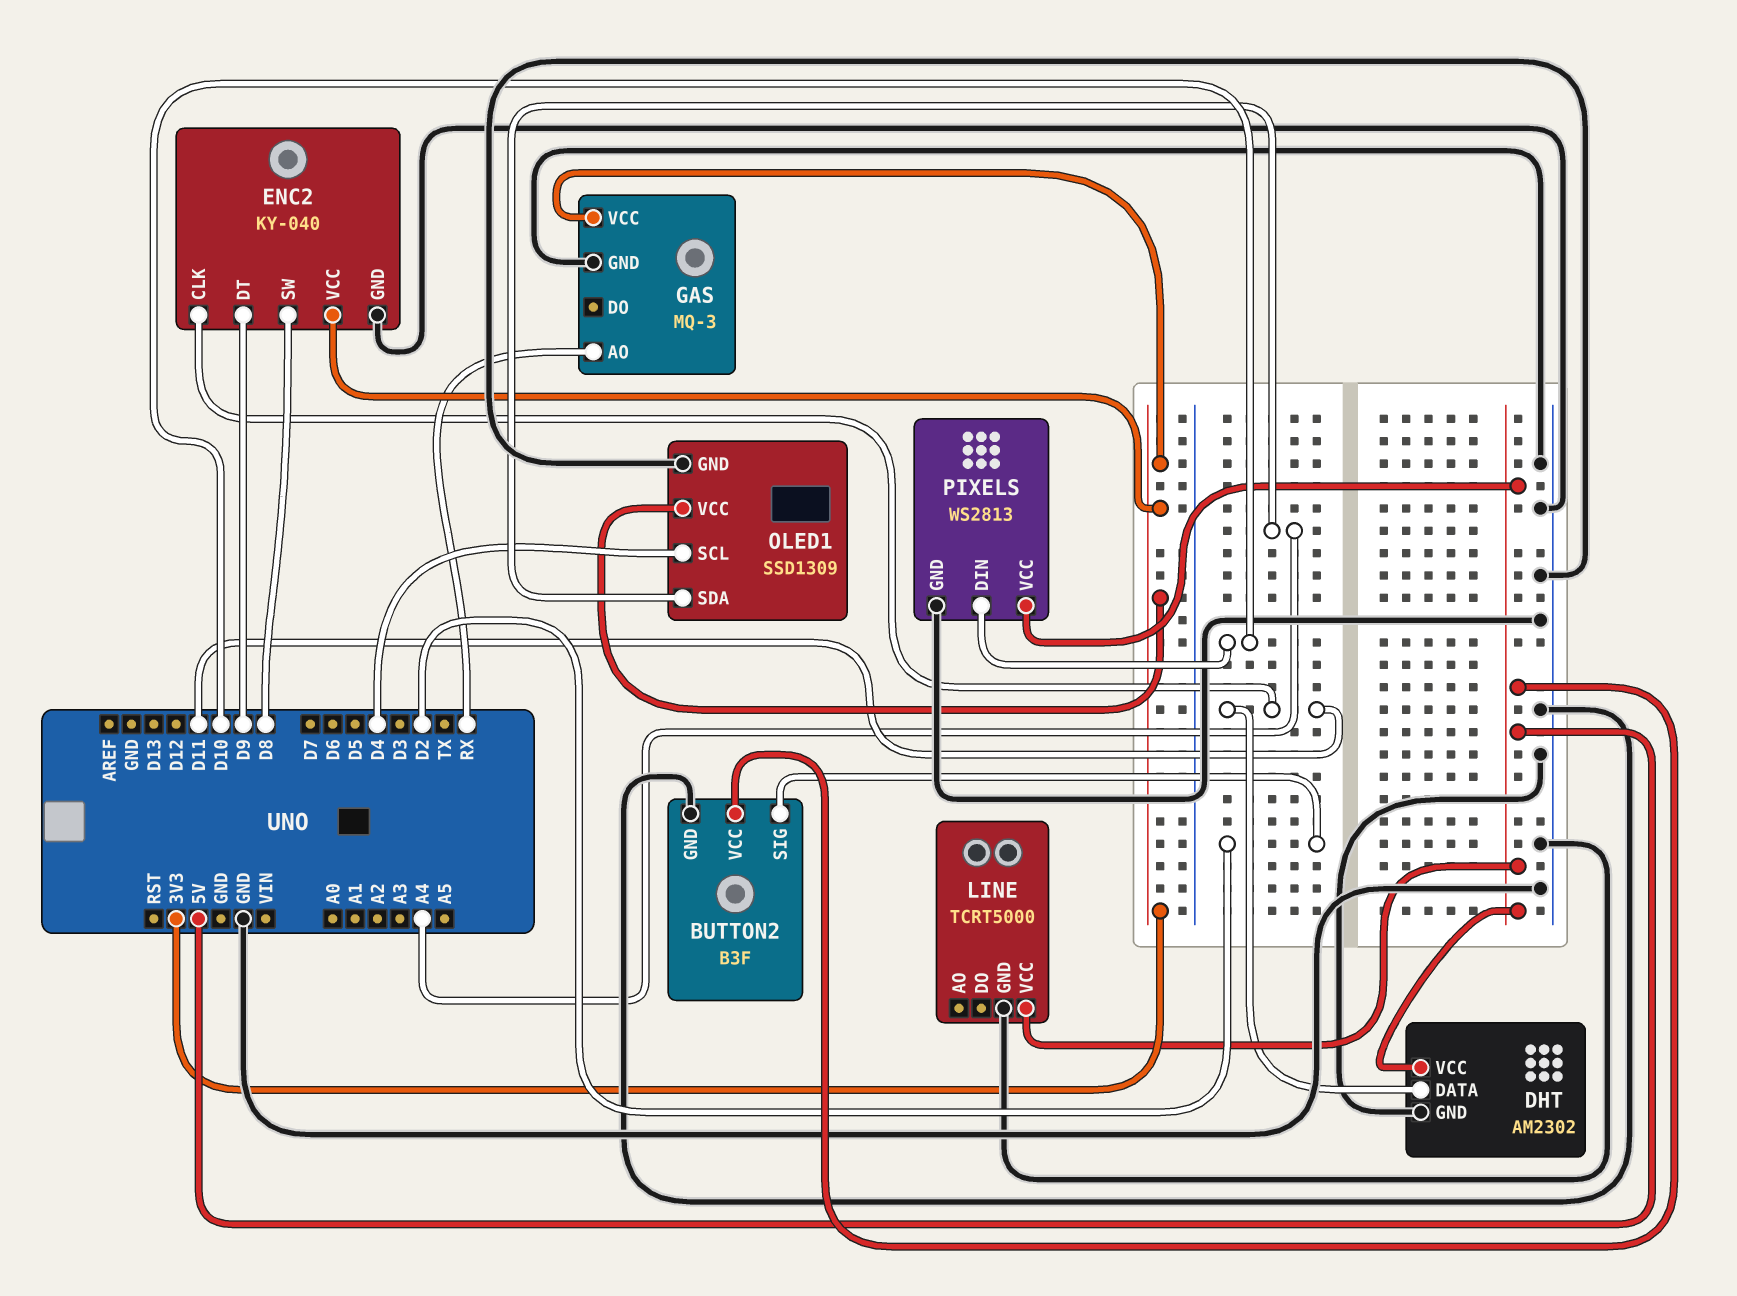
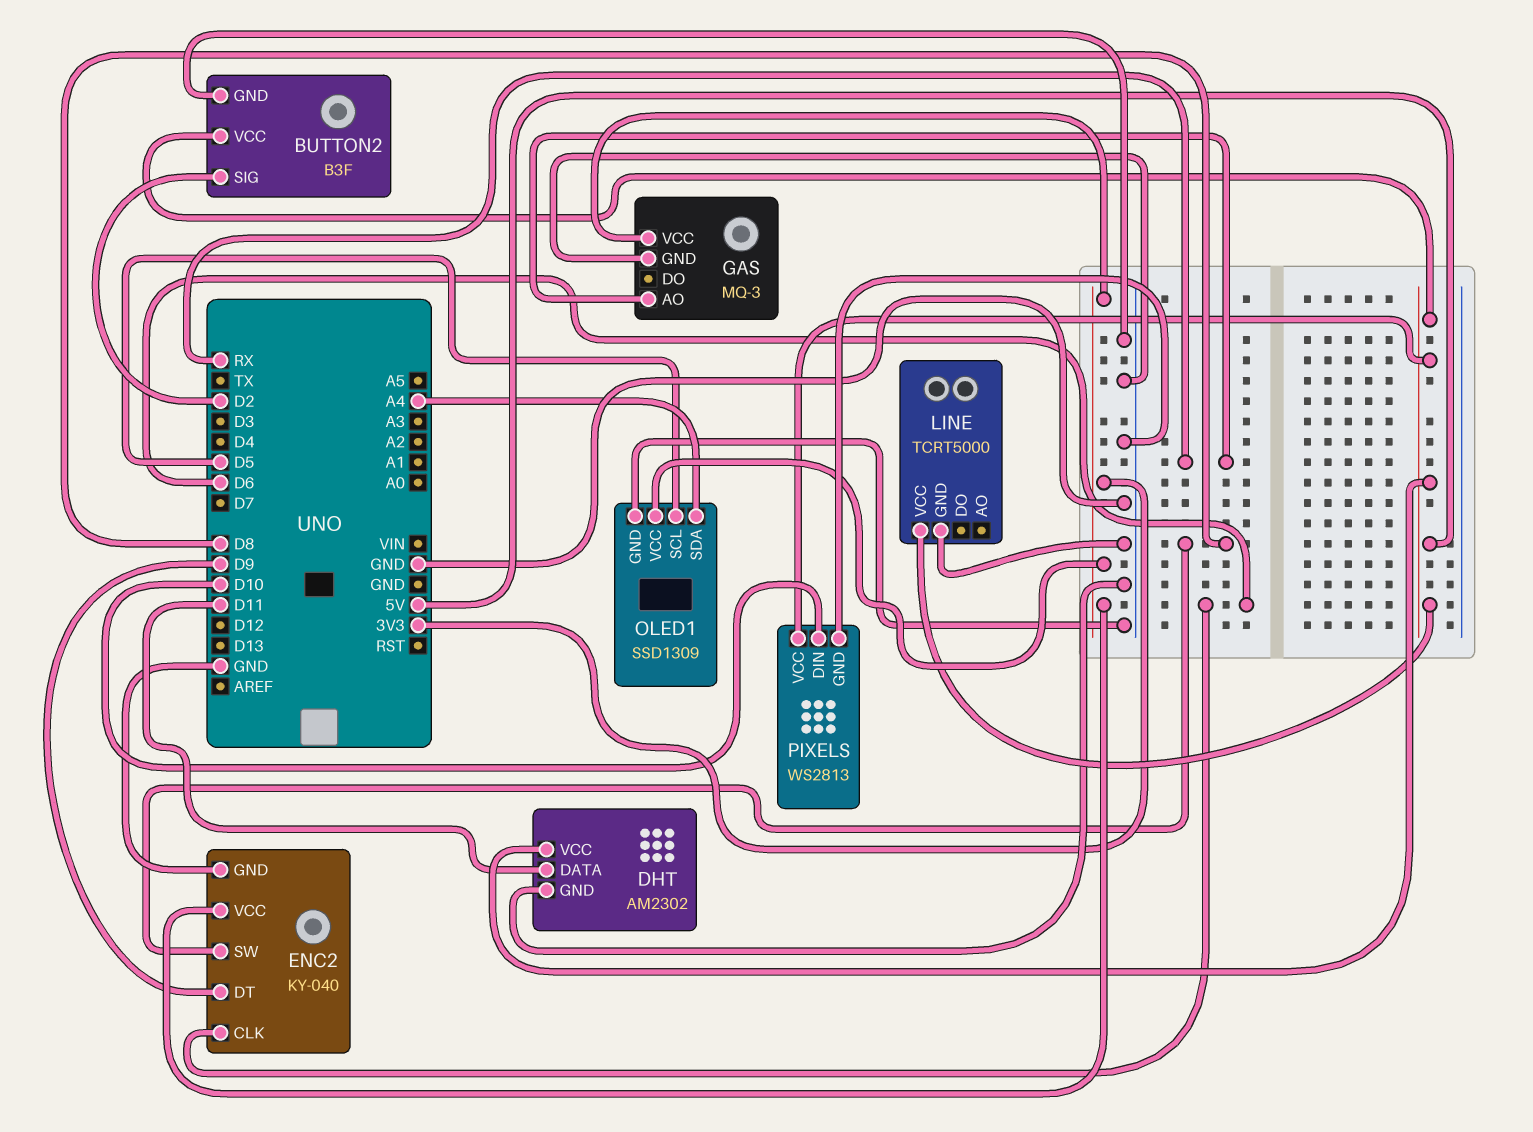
ENC2 pin CLK: D11 -> D6
OLED1 pin SCL: D4 -> D5

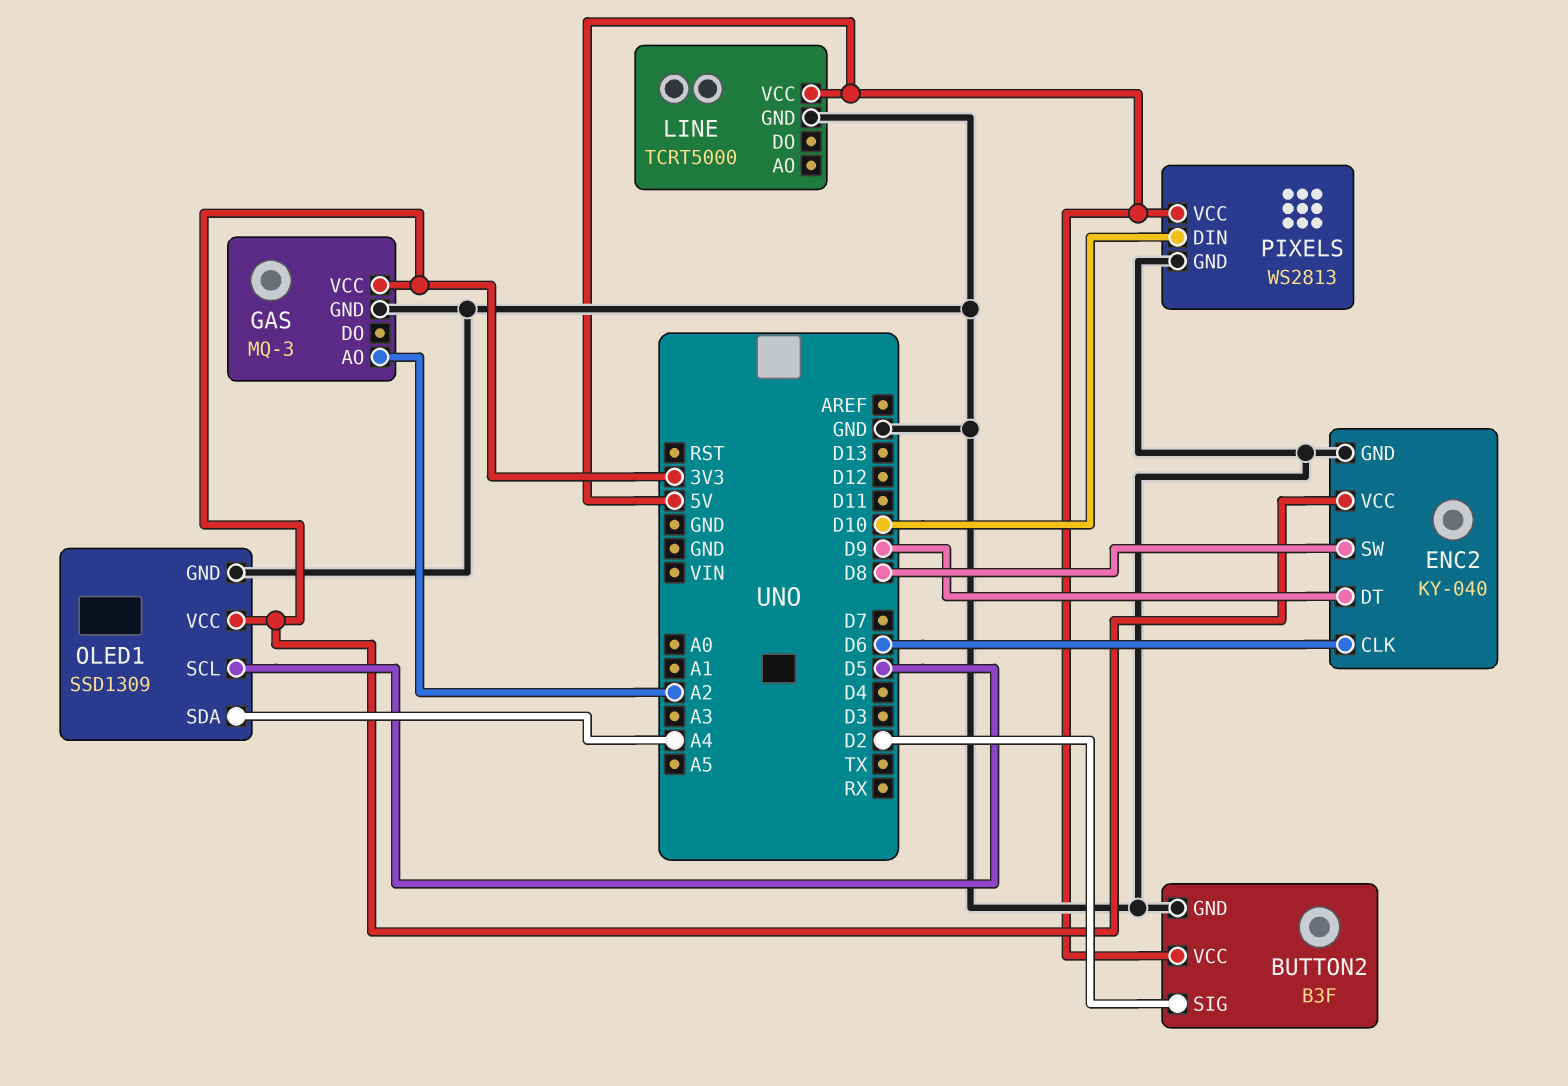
DHT: AM2302 -> none
DHT pin DATA: D11 -> none
DHT pin GND: GND -> none
DHT pin VCC: 5V -> none
GAS pin AO: RX -> A2

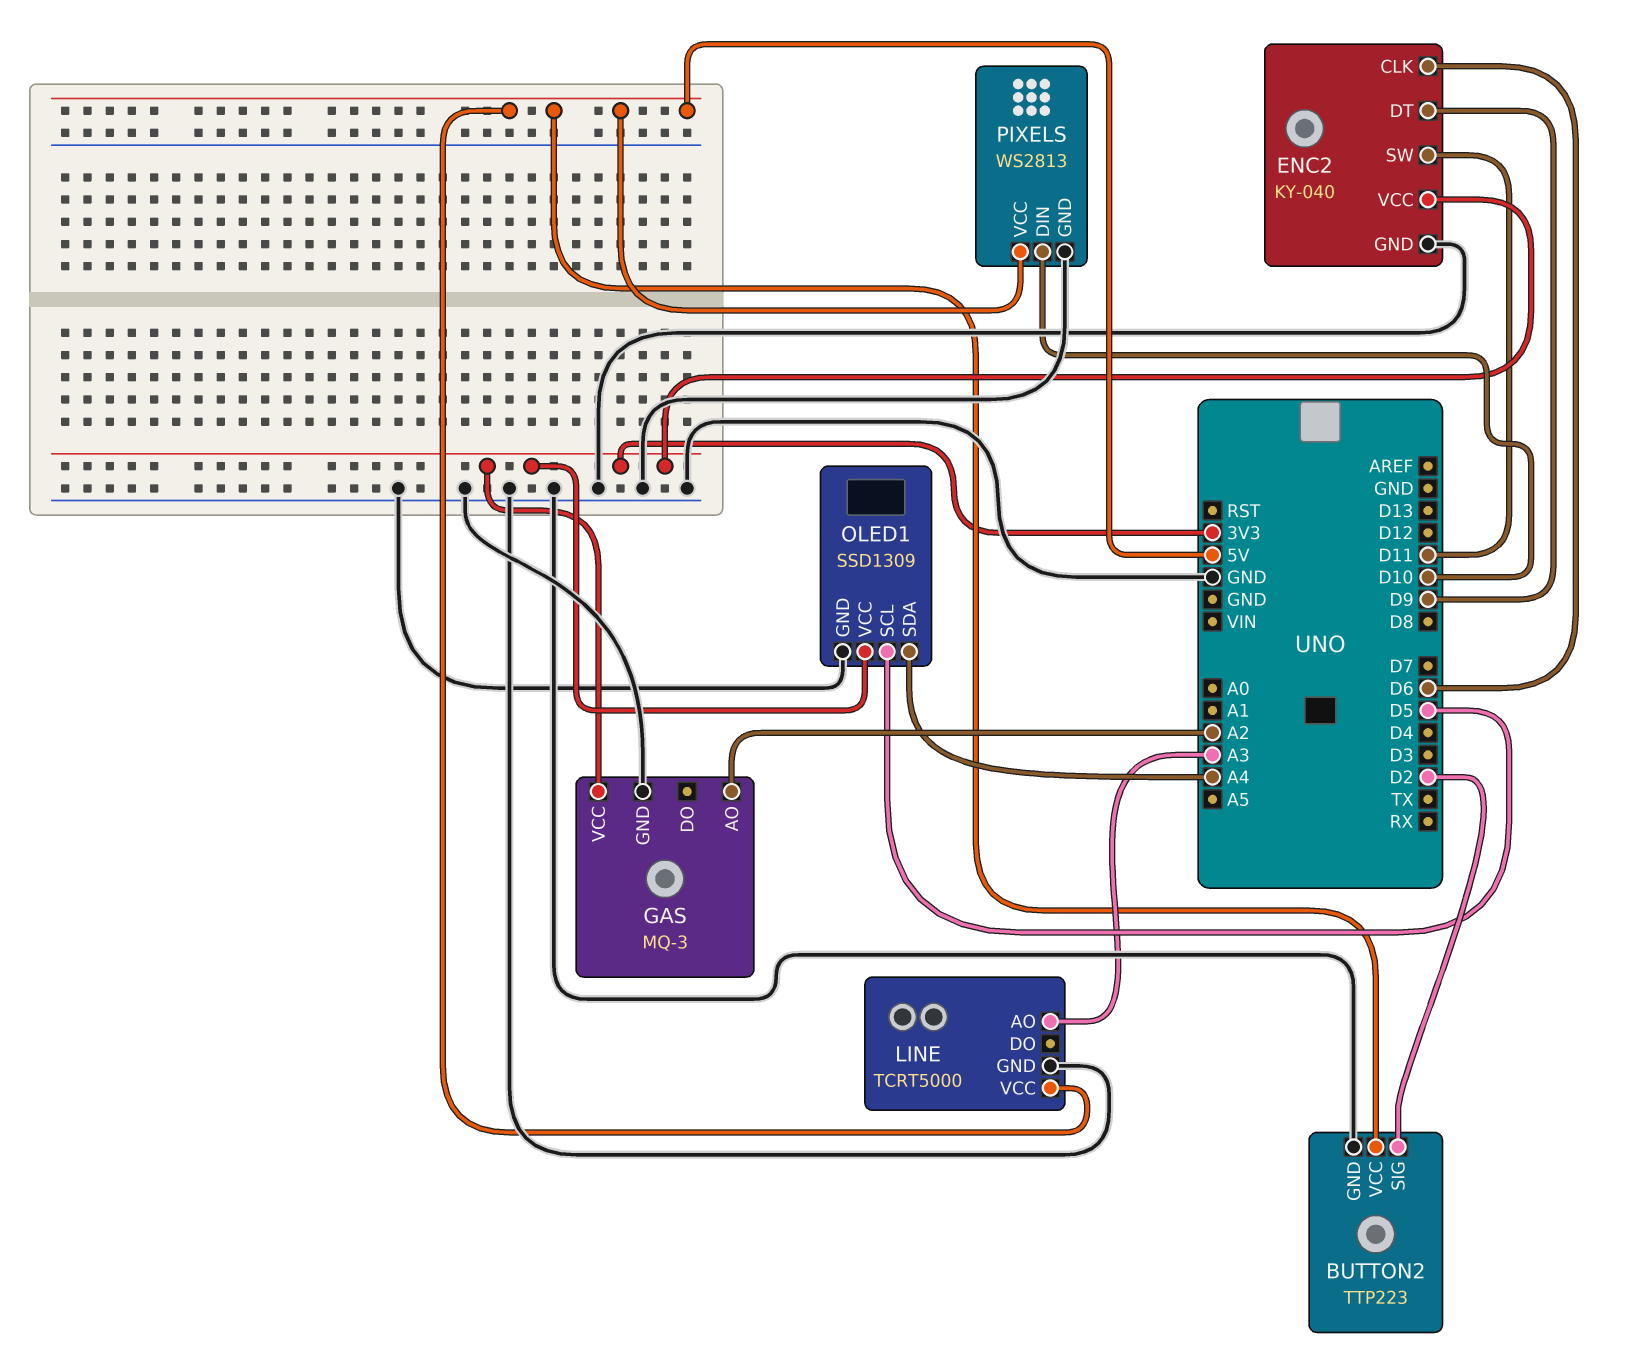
BUTTON2: B3F -> TTP223
ENC2 pin SW: D8 -> D11
LINE pin AO: none -> A3

